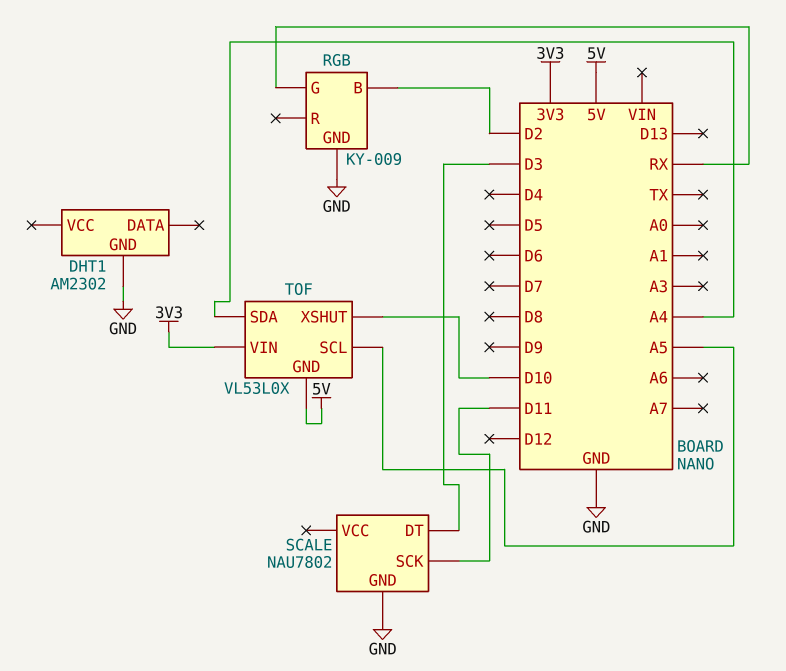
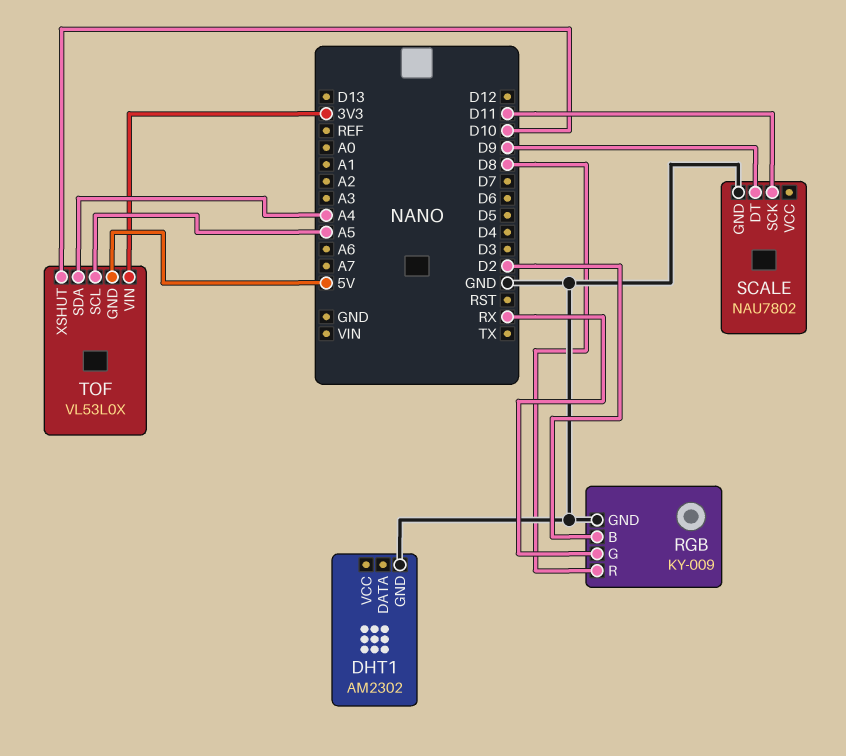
RGB pin R: none -> D8
SCALE pin DT: D3 -> D9

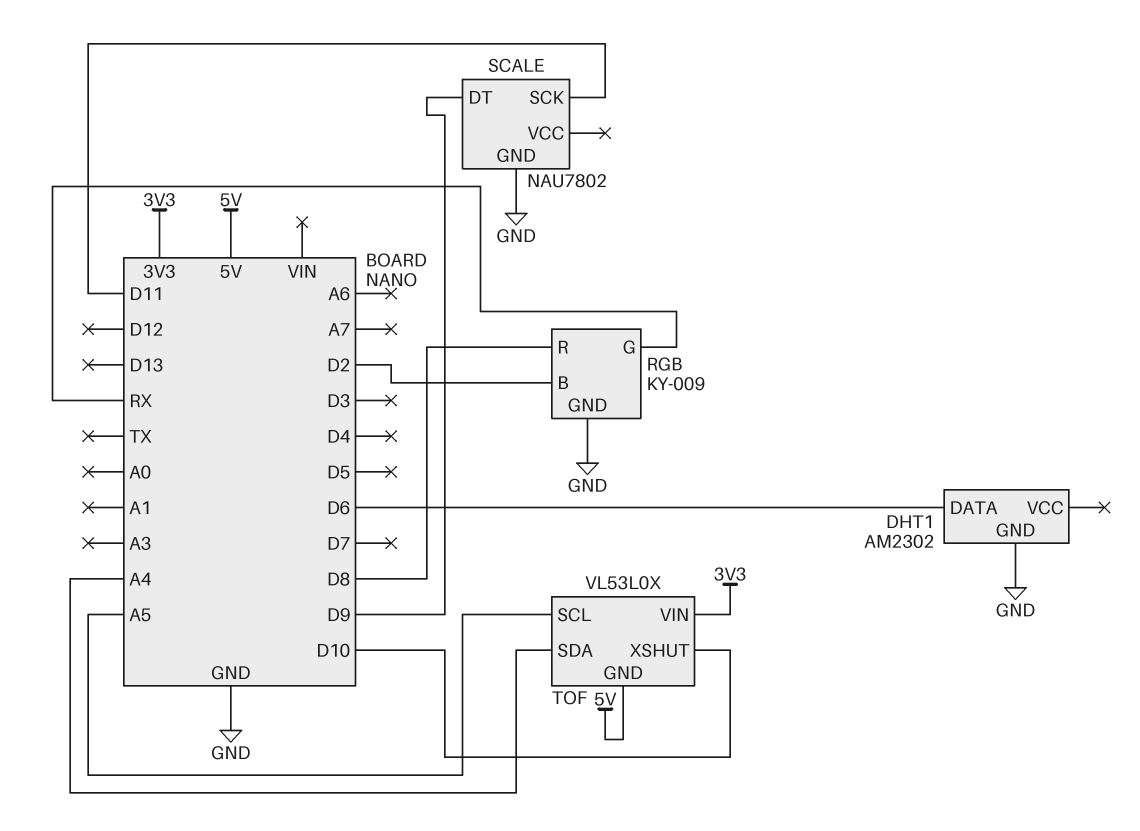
DHT1 pin DATA: none -> D6

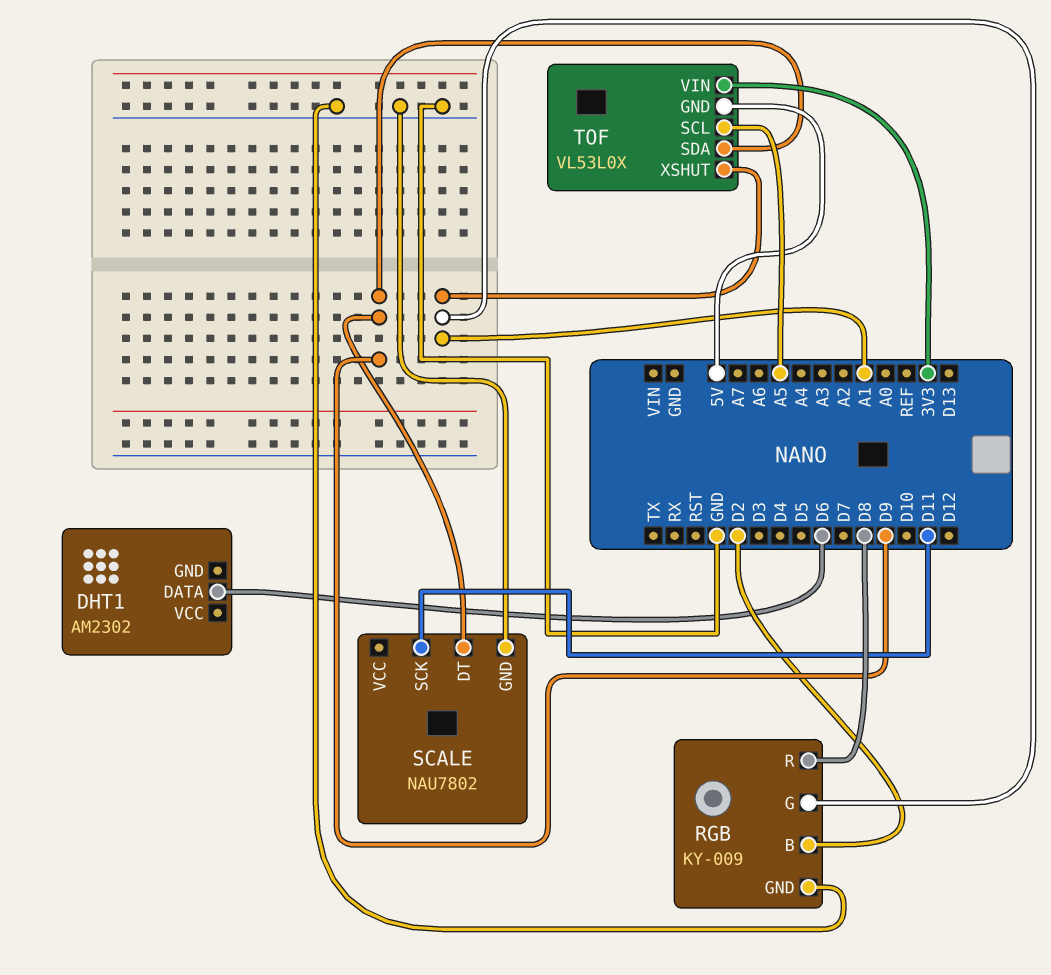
DHT1 pin GND: GND -> none
RGB pin G: RX -> A1
TOF pin SDA: A4 -> D9
TOF pin XSHUT: D10 -> A1

